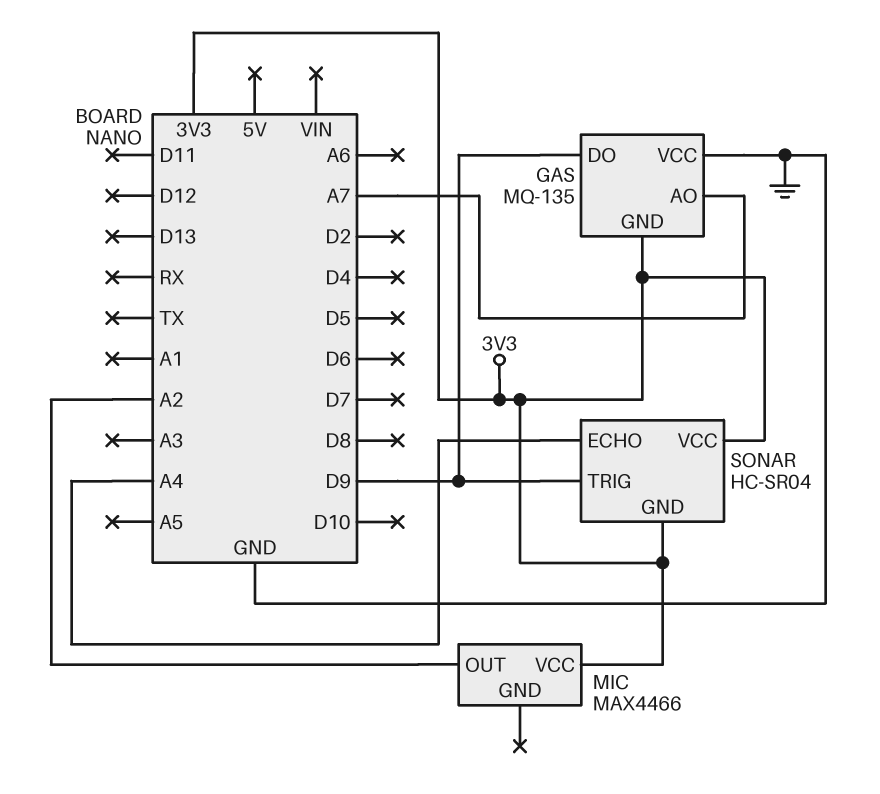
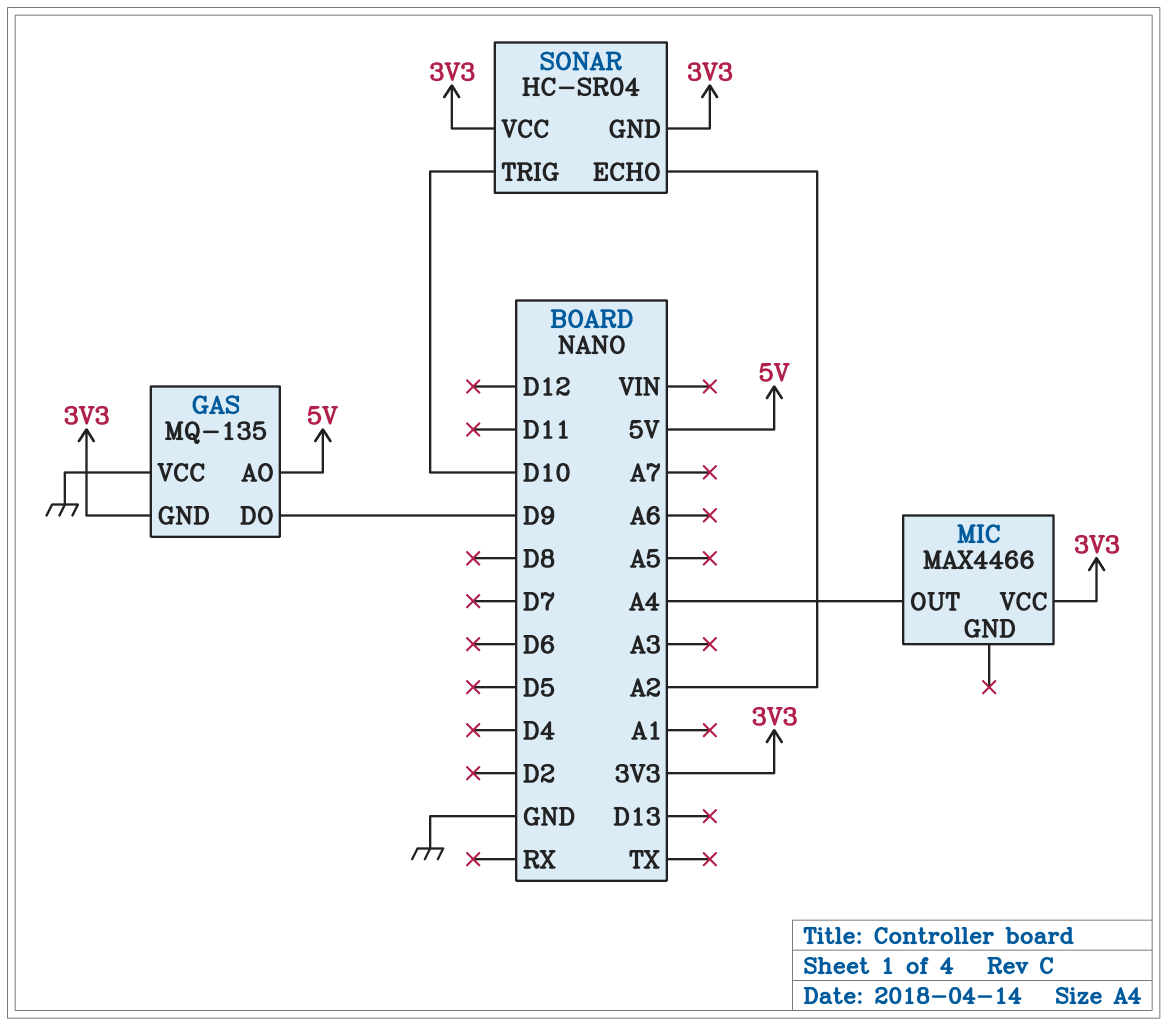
GAS pin AO: A7 -> 5V
MIC pin OUT: A2 -> A4
SONAR pin ECHO: A4 -> A2
SONAR pin TRIG: D9 -> D10

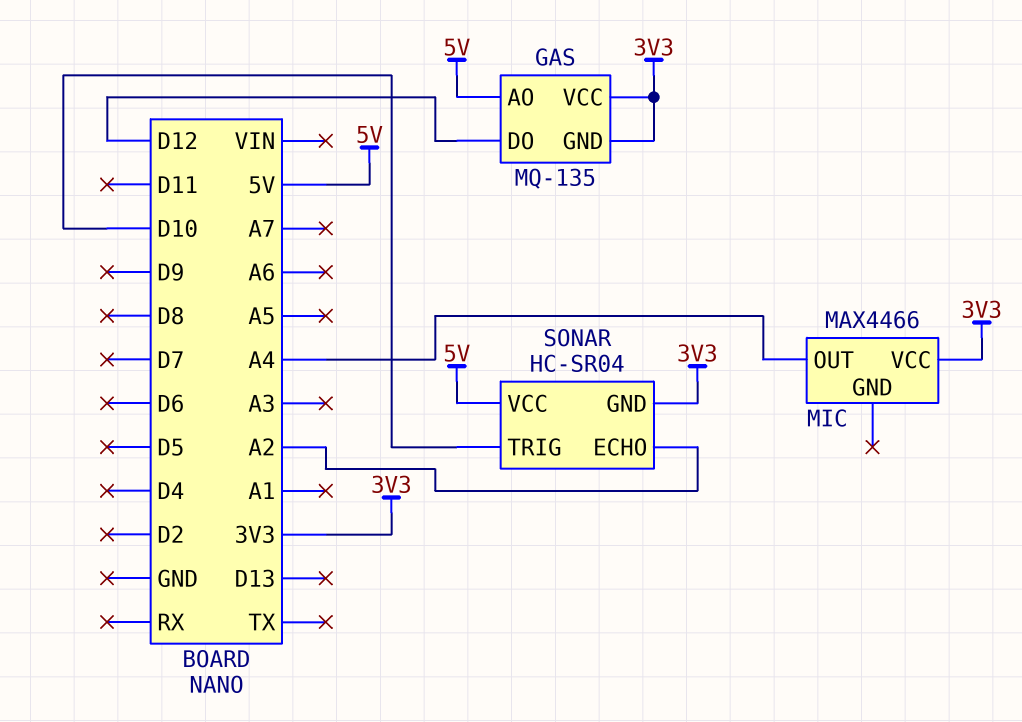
GAS pin DO: D9 -> D12
GAS pin VCC: GND -> 3V3
SONAR pin VCC: 3V3 -> 5V

